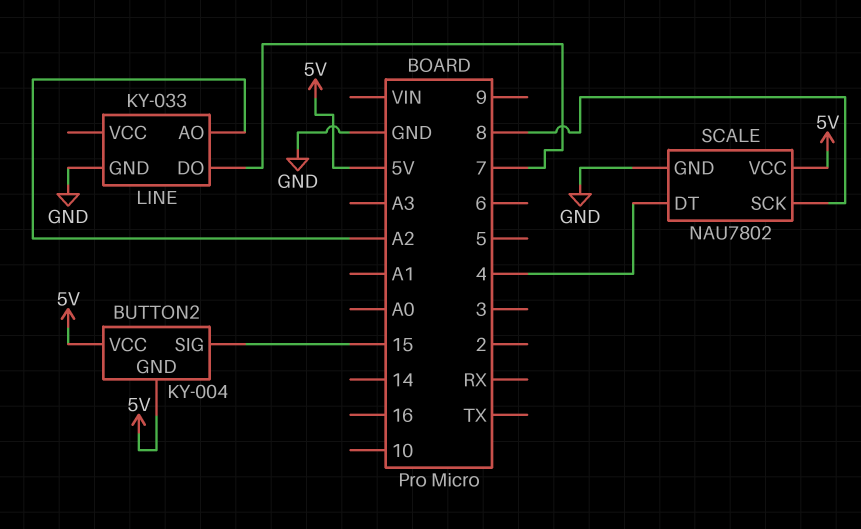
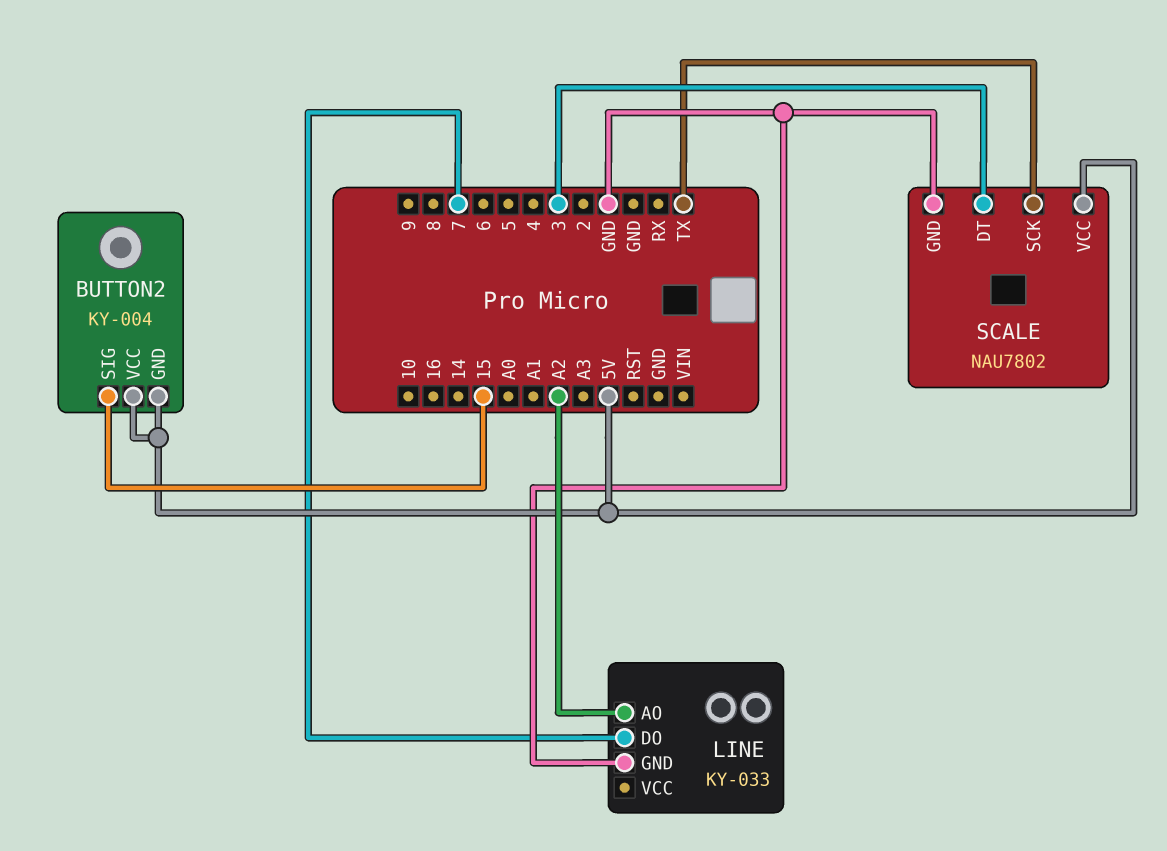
SCALE pin DT: 4 -> 3
SCALE pin SCK: 8 -> TX

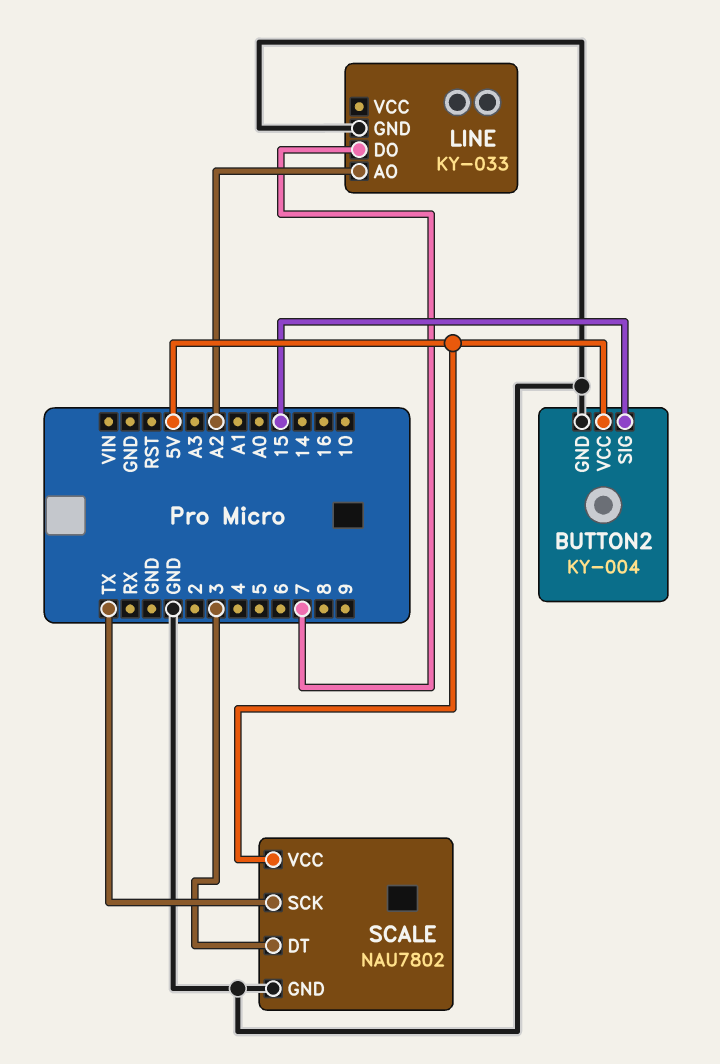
BUTTON2 pin GND: 5V -> GND

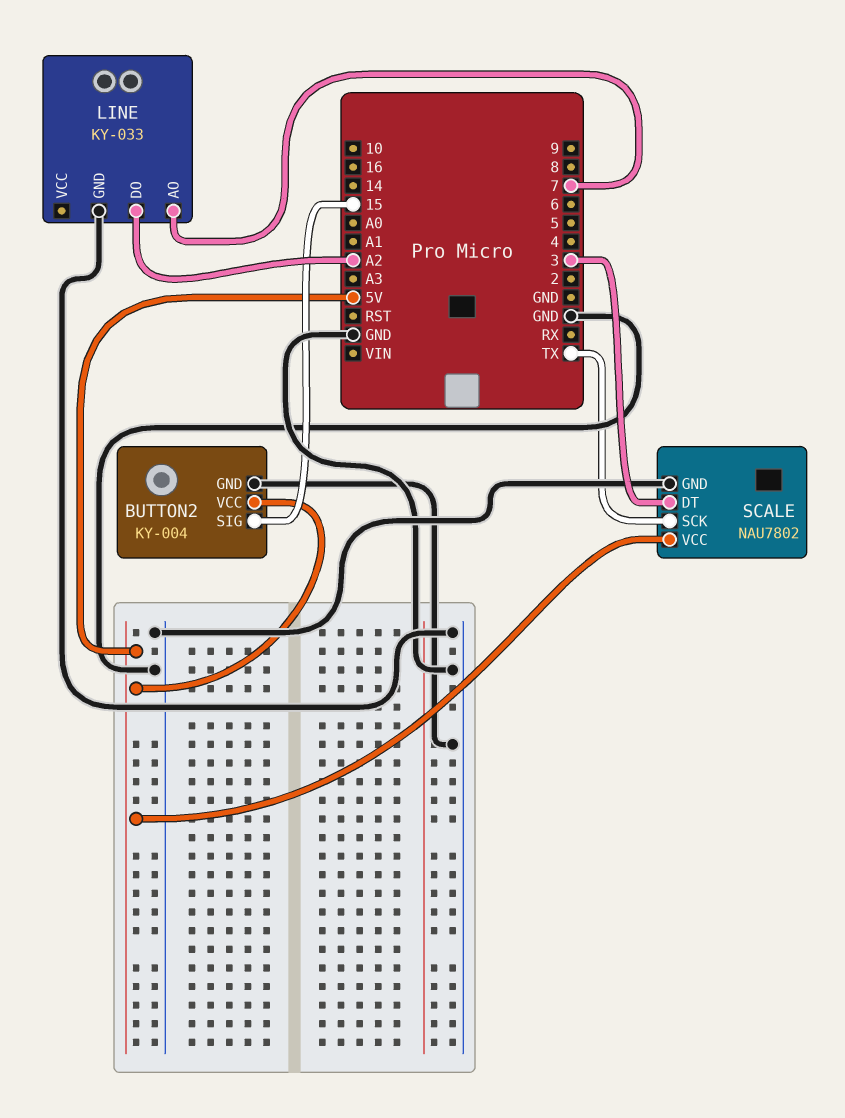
LINE pin AO: A2 -> 7
LINE pin DO: 7 -> A2

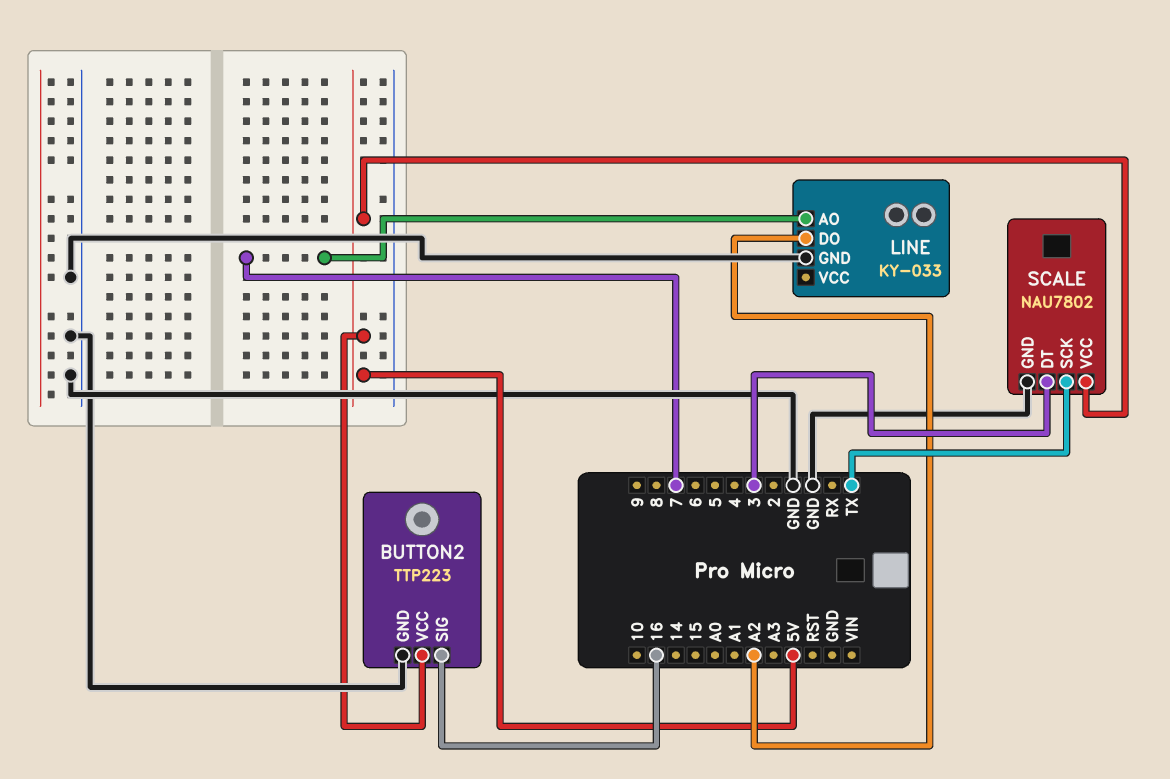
BUTTON2: KY-004 -> TTP223
BUTTON2 pin SIG: 15 -> 16

